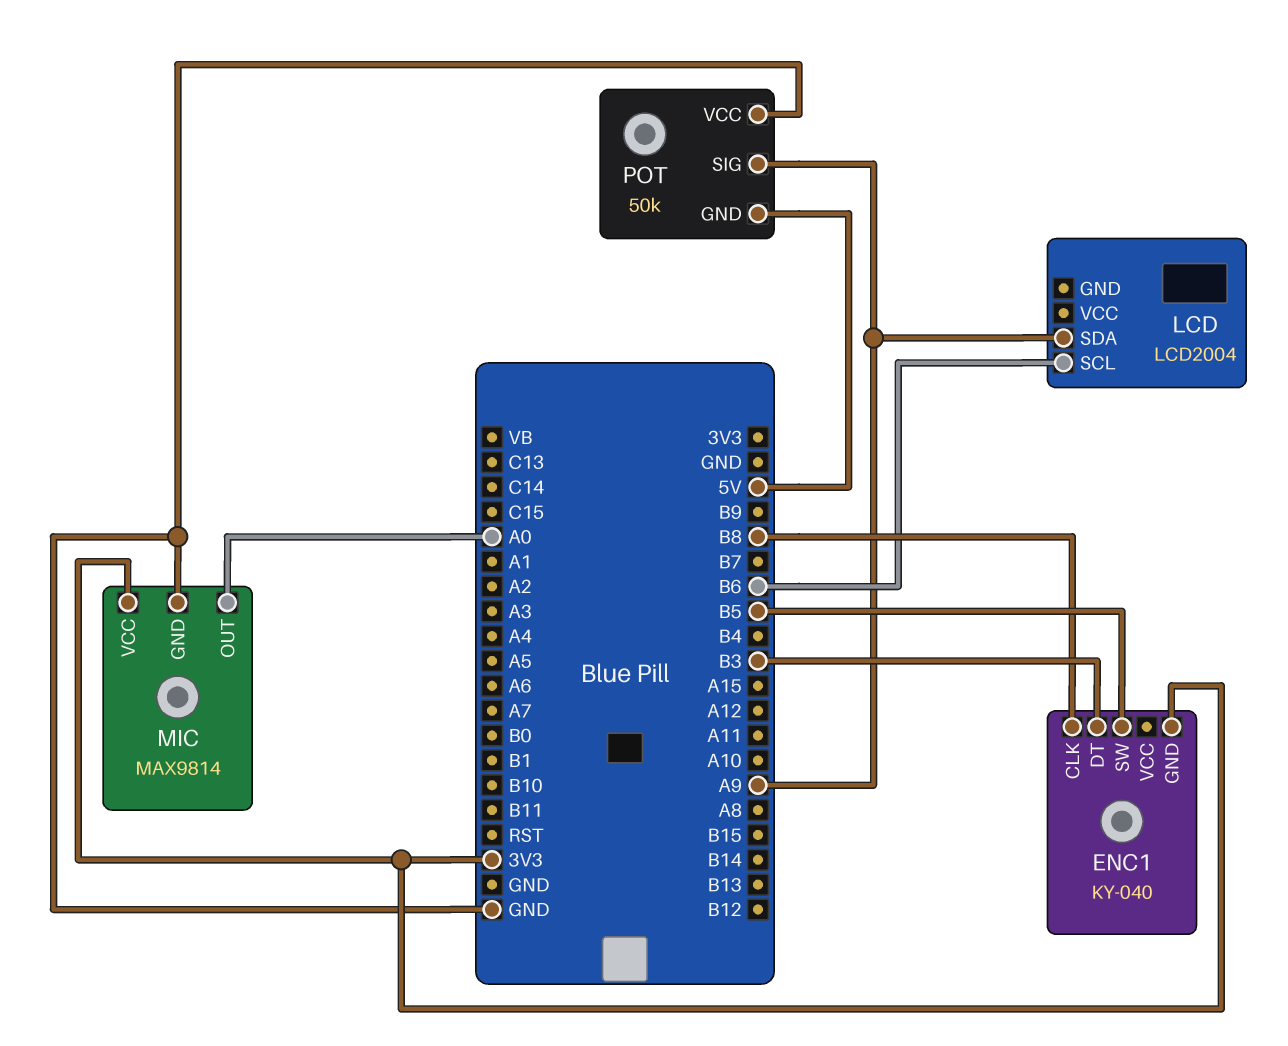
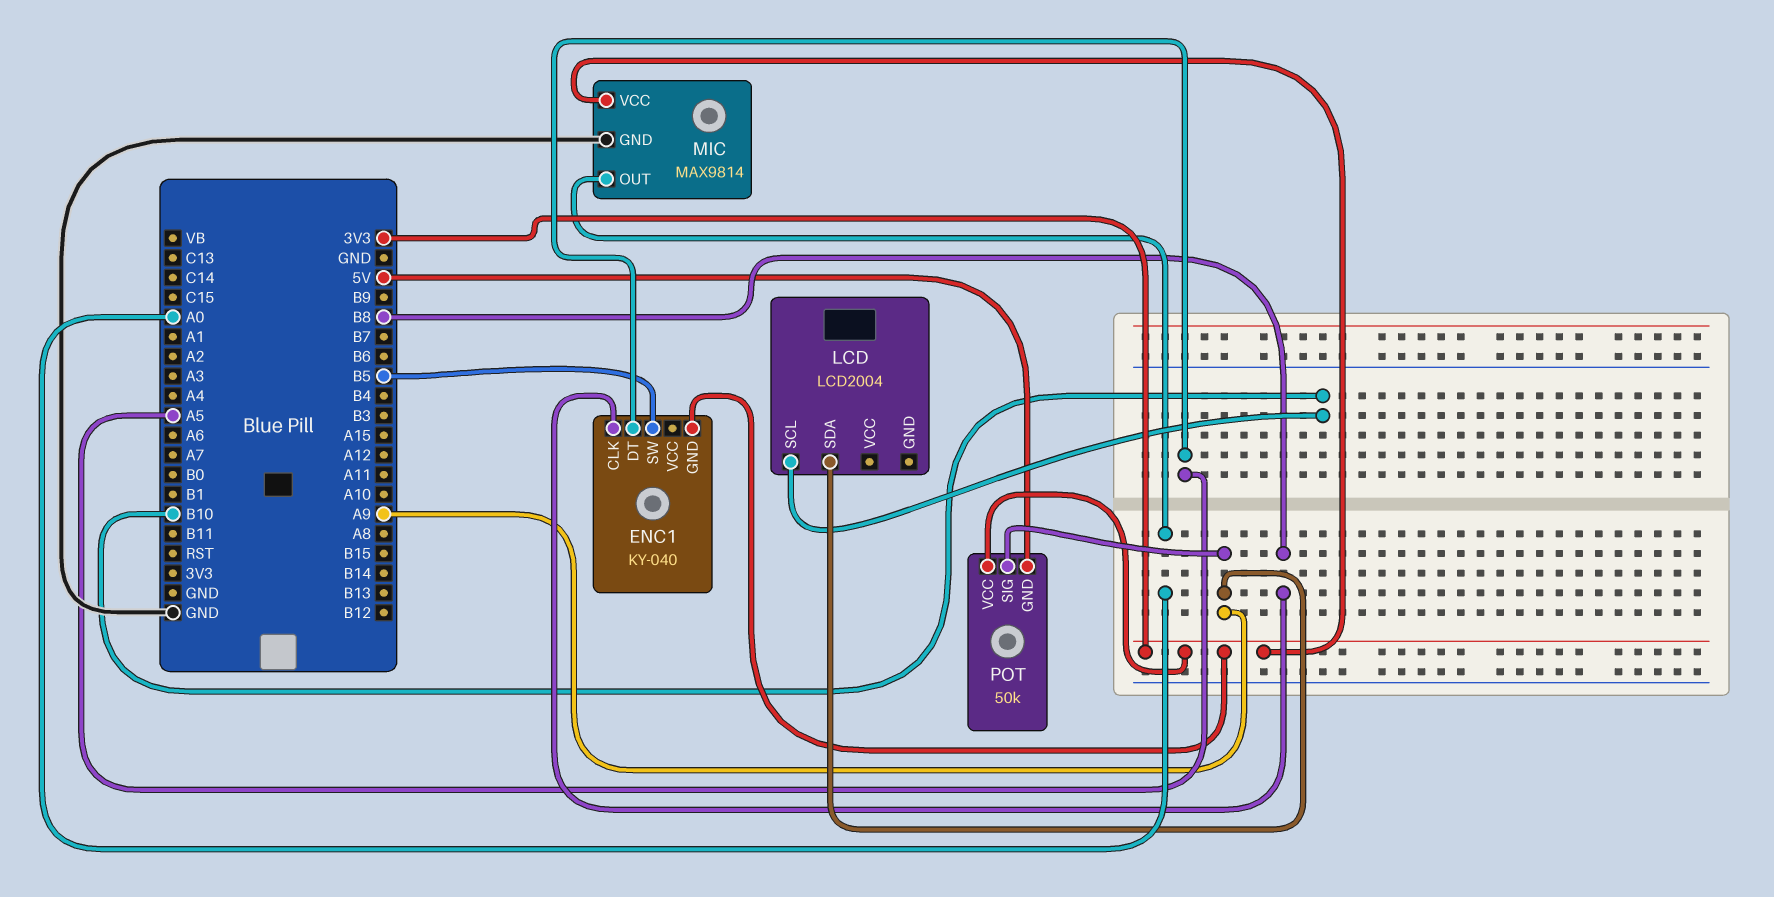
ENC1 pin DT: B3 -> A5
LCD pin SCL: B6 -> B10
POT pin VCC: GND -> 3V3

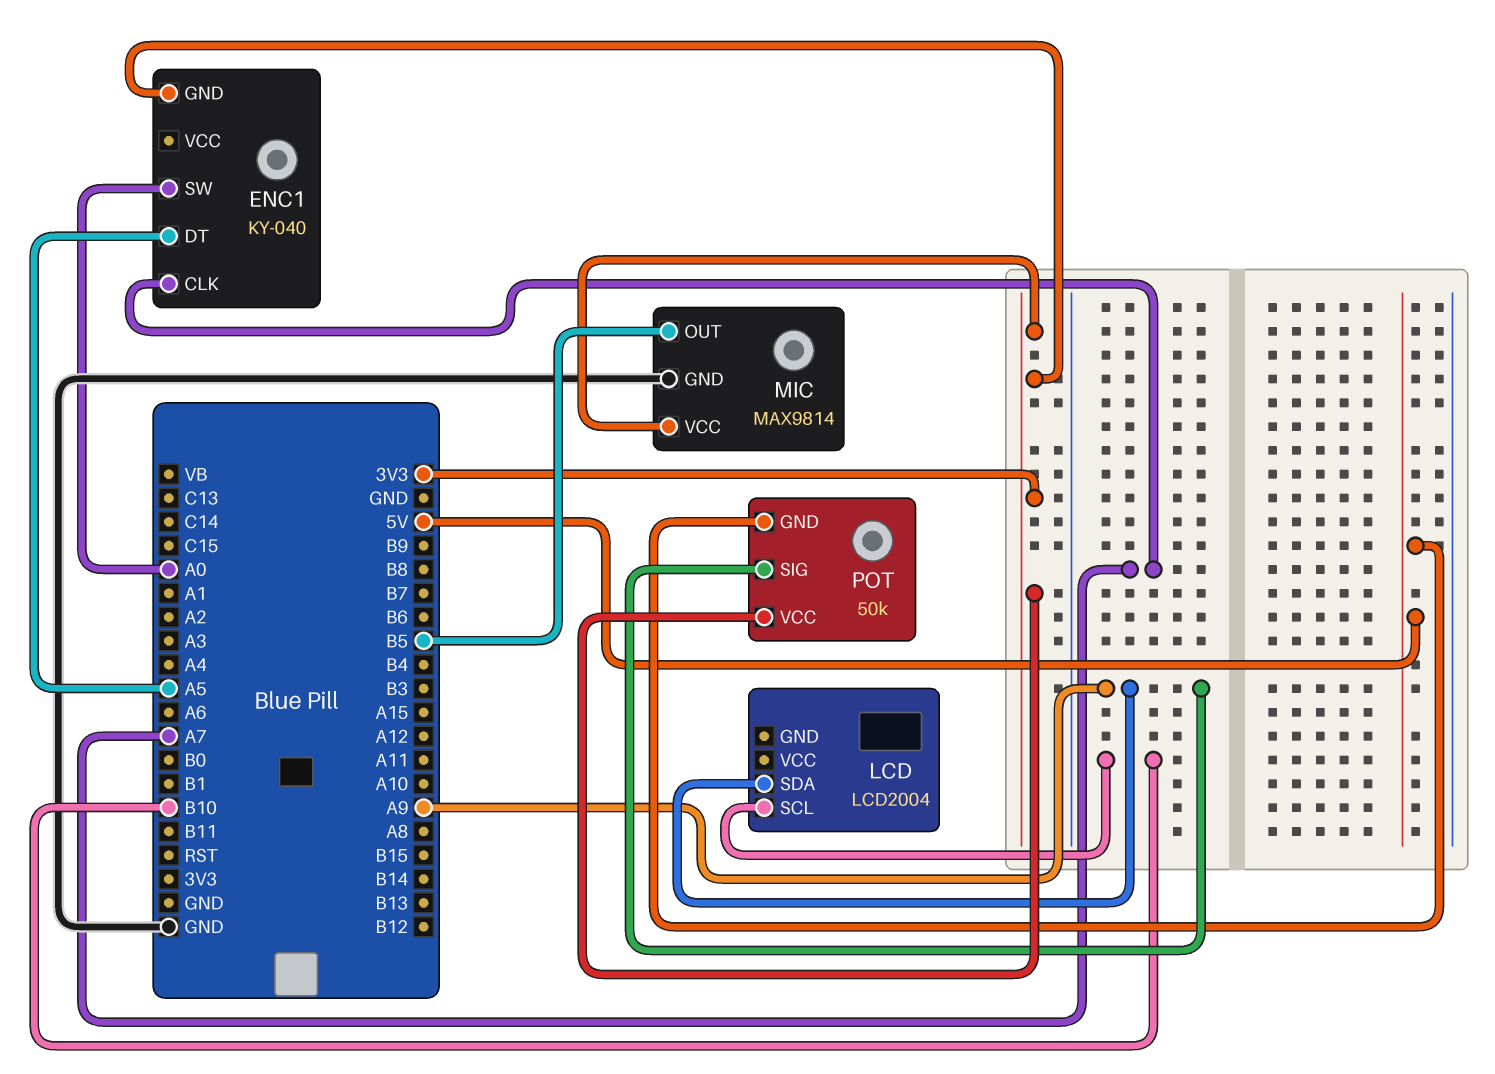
ENC1 pin CLK: B8 -> A7
ENC1 pin SW: B5 -> A0
MIC pin OUT: A0 -> B5

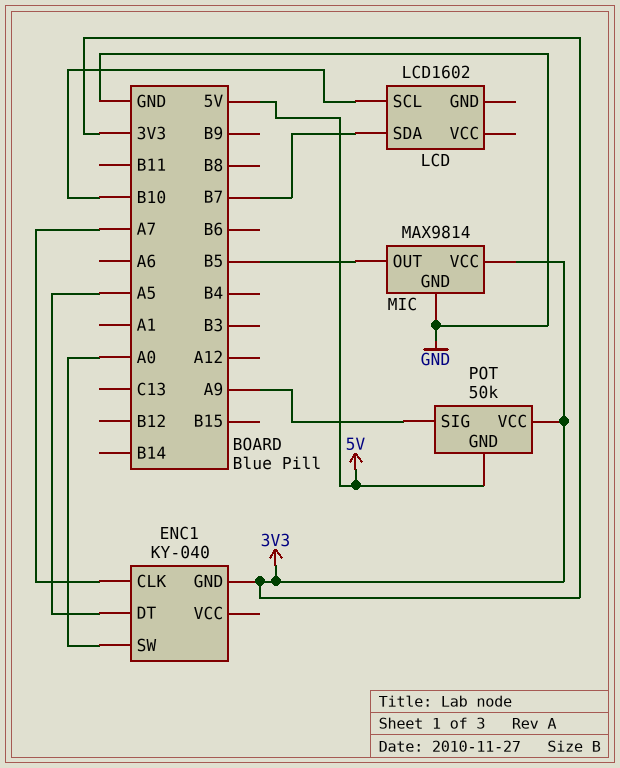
LCD: LCD2004 -> LCD1602
LCD pin SDA: A9 -> B7

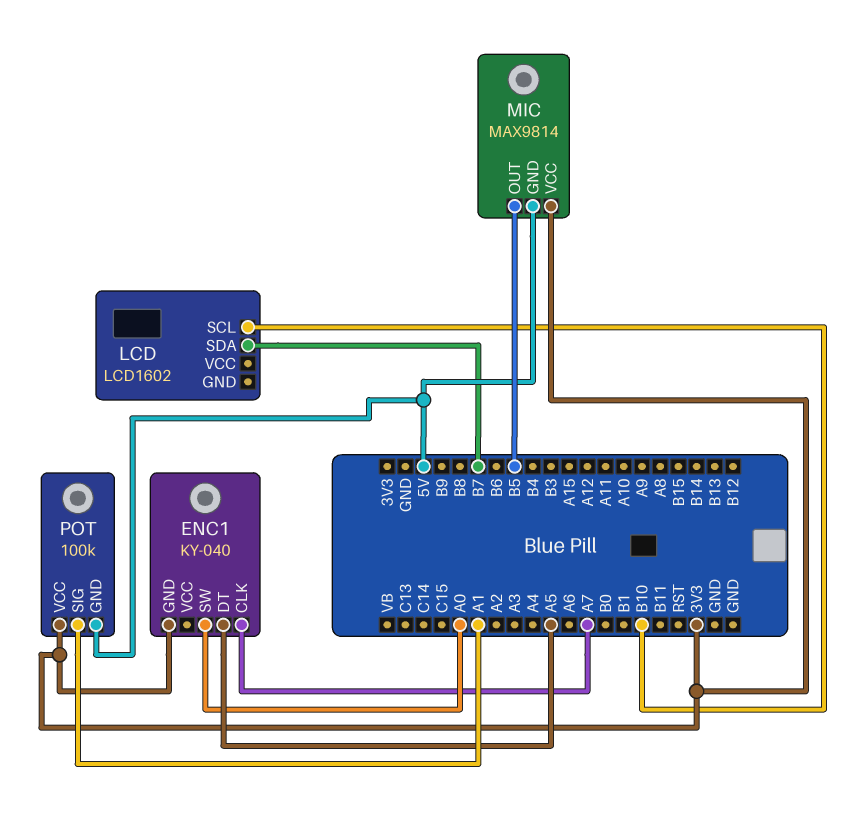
MIC pin GND: GND -> 5V
POT: 50k -> 100k
POT pin SIG: A9 -> A1

